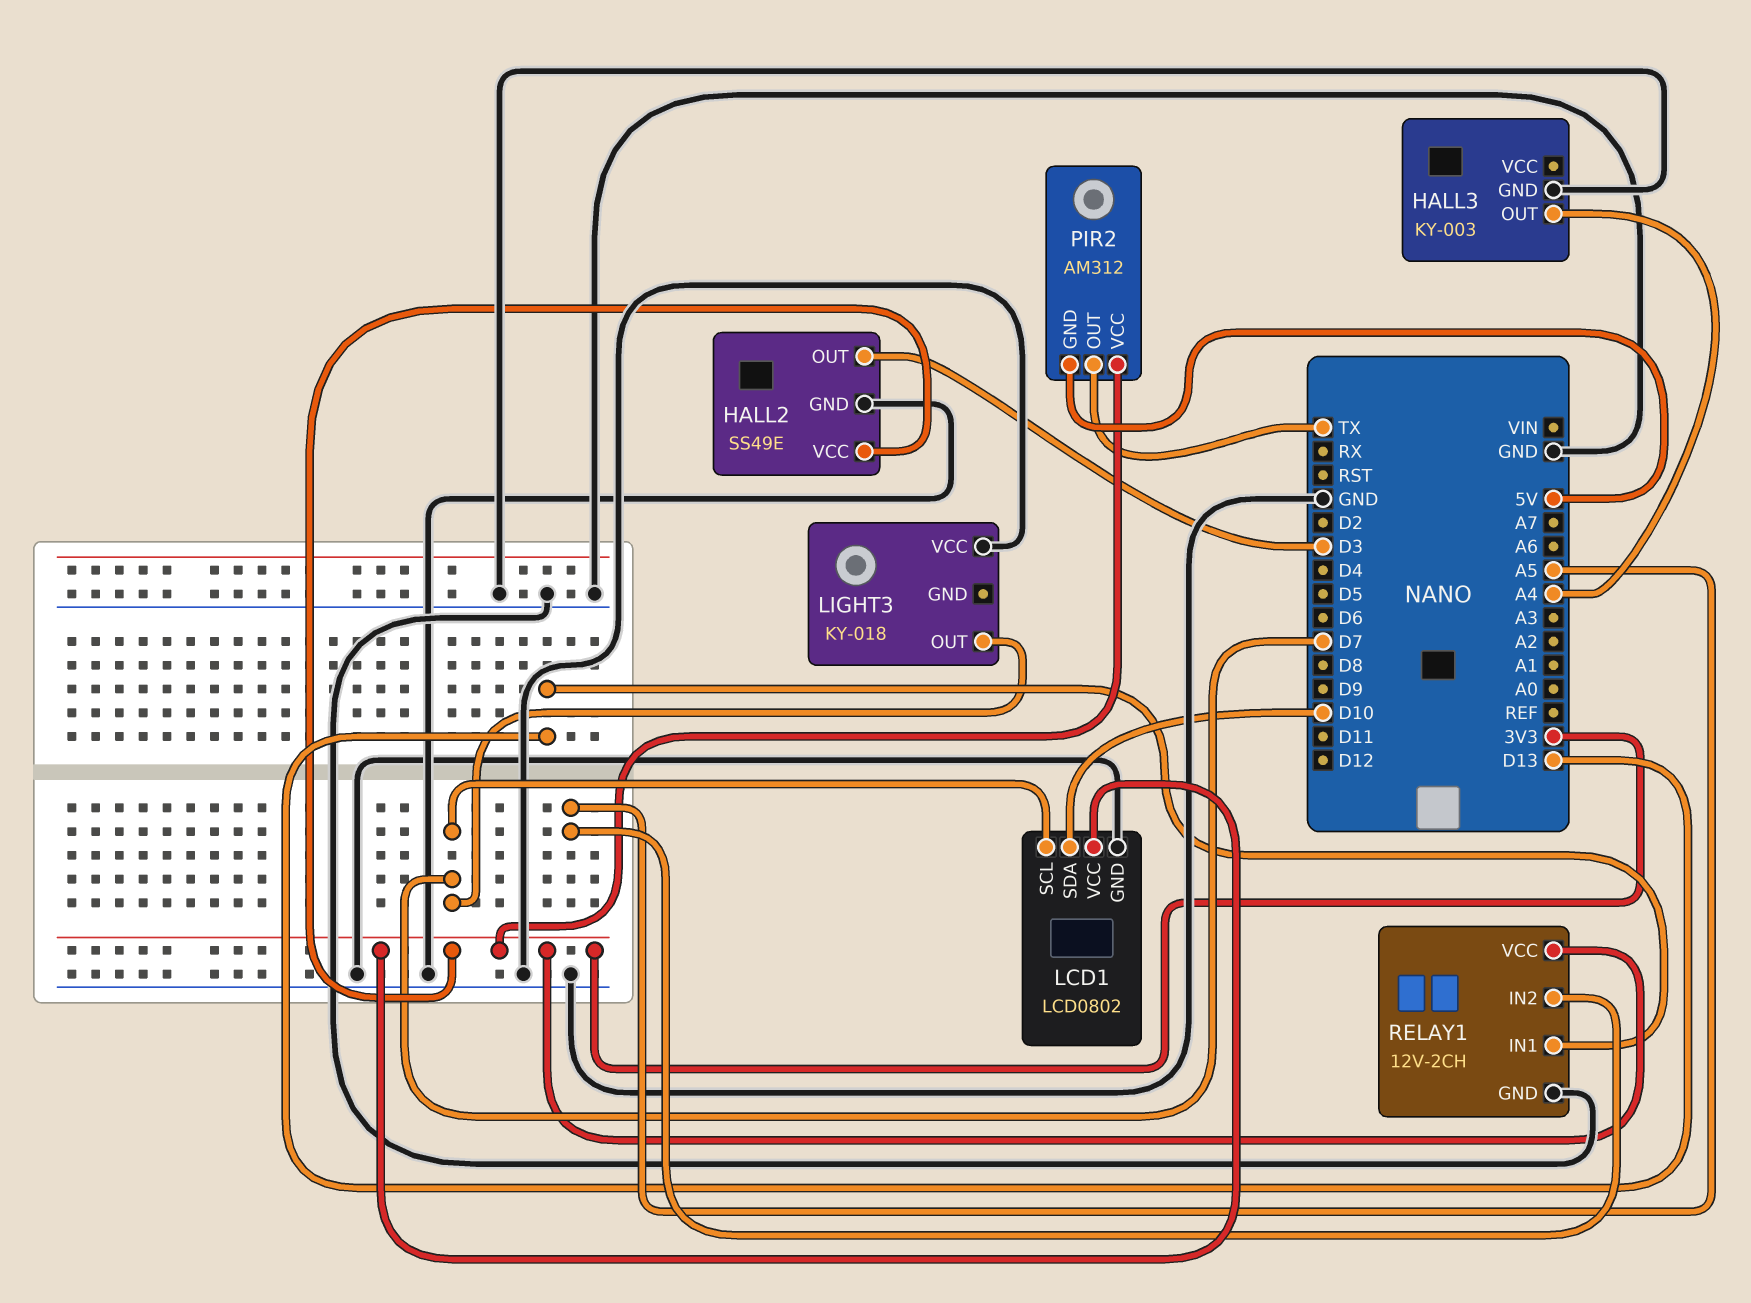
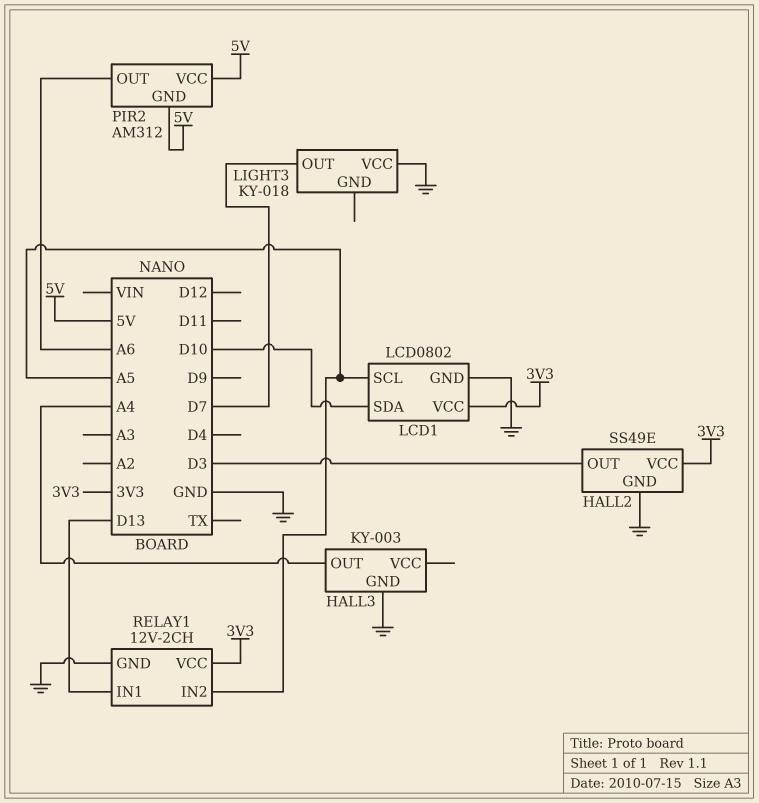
LCD1 pin SCL: D7 -> A5
PIR2 pin OUT: TX -> A6
PIR2 pin VCC: 3V3 -> 5V

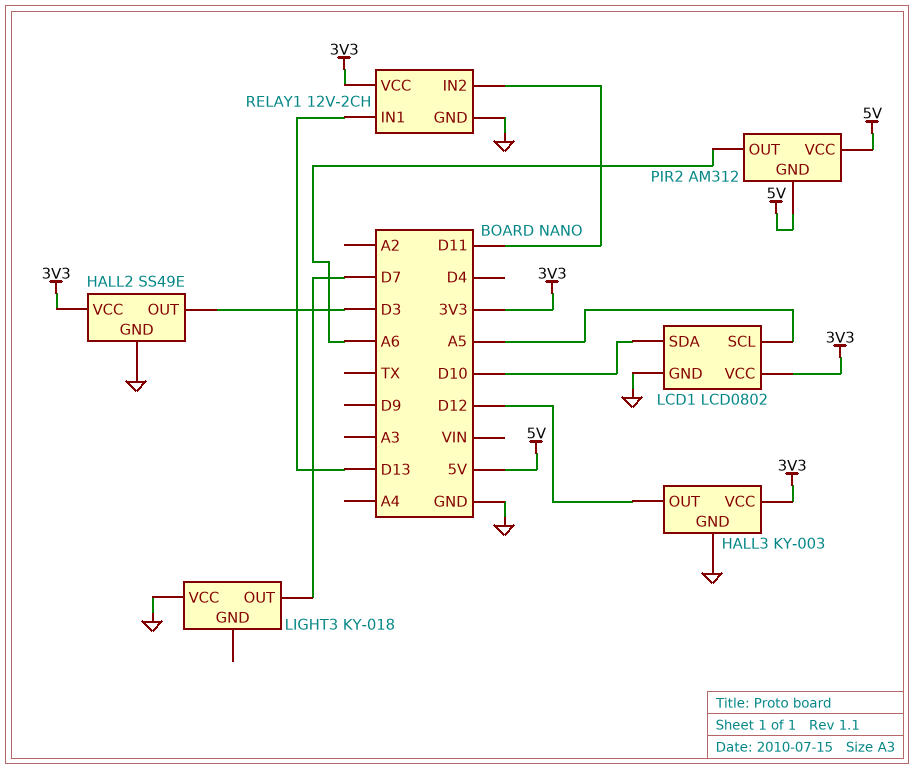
HALL3 pin OUT: A4 -> D12
HALL3 pin VCC: none -> 3V3
RELAY1 pin IN2: A5 -> D11

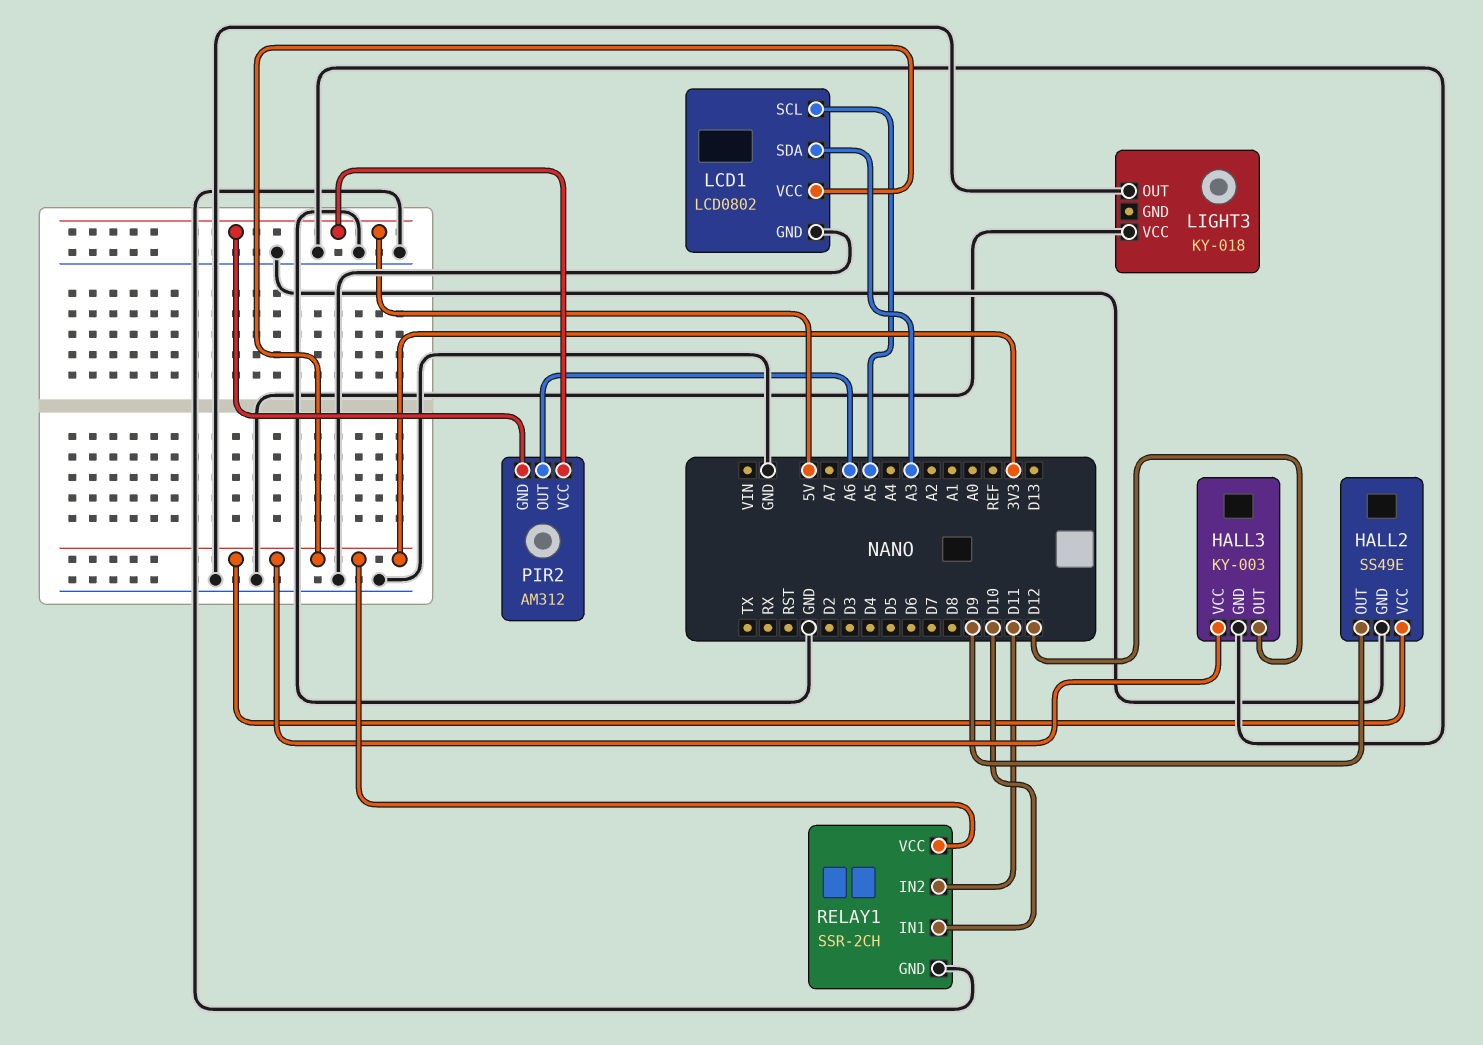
HALL2 pin OUT: D3 -> D9
LCD1 pin SDA: D10 -> A3
LIGHT3 pin OUT: D7 -> GND
RELAY1: 12V-2CH -> SSR-2CH
RELAY1 pin IN1: D13 -> D10

